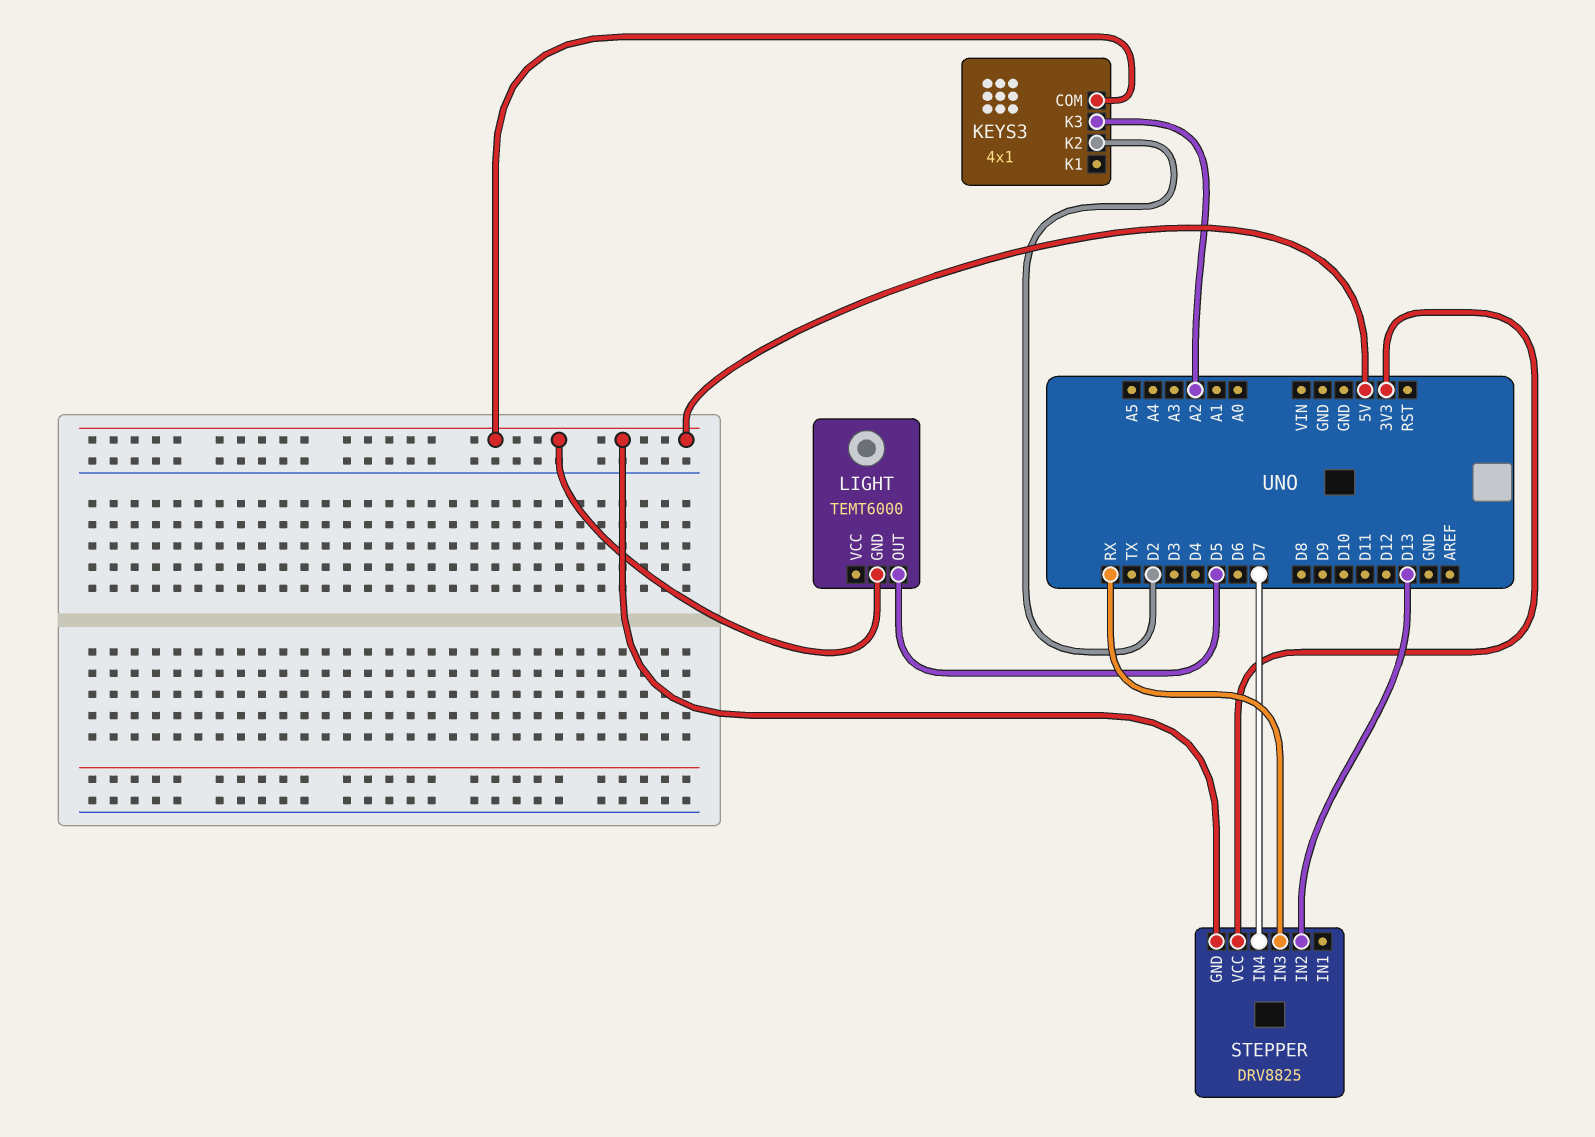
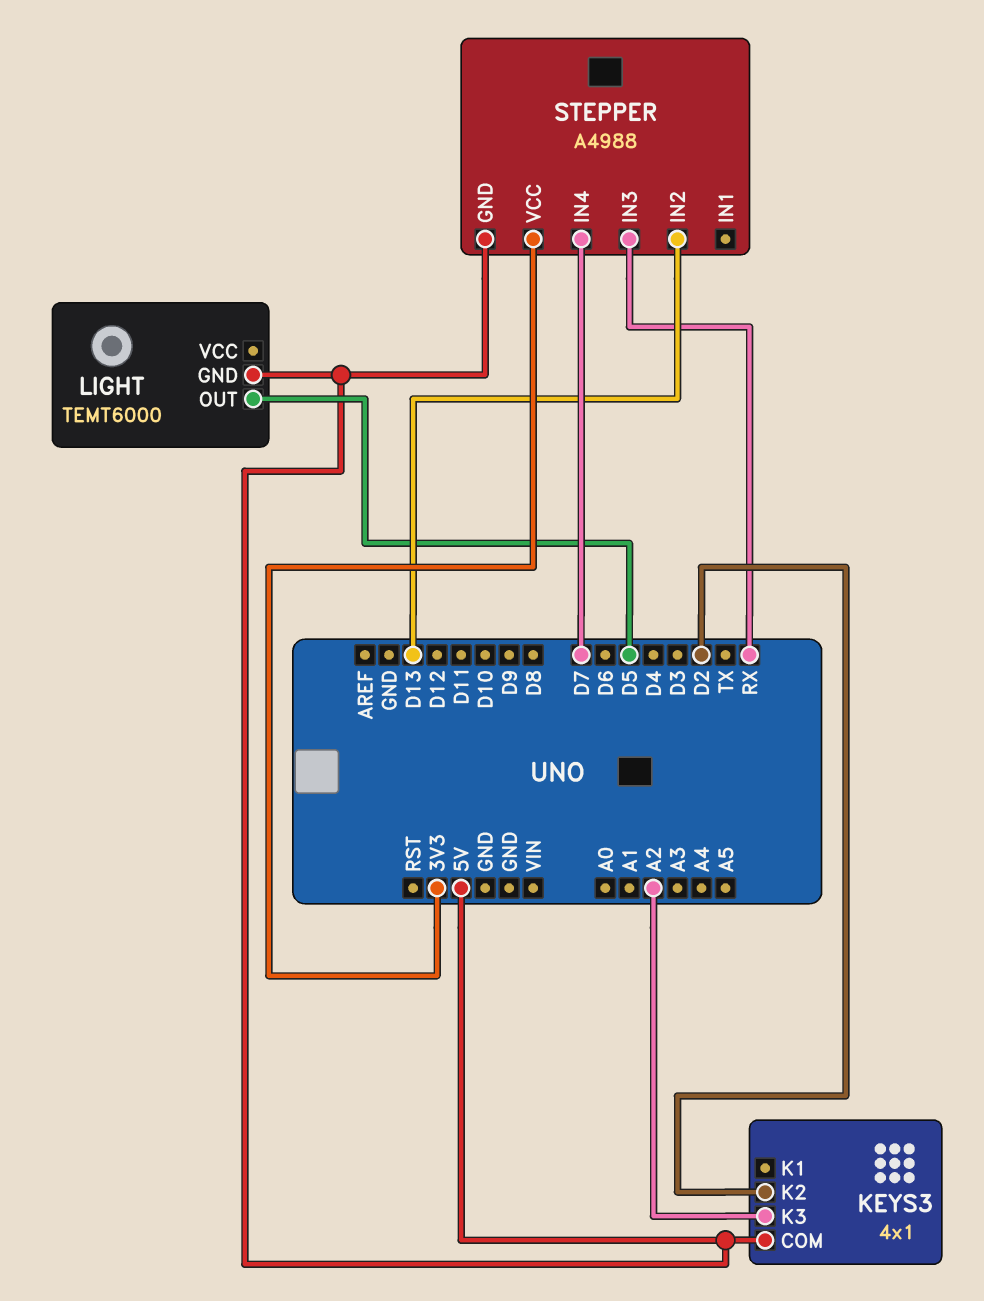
STEPPER: DRV8825 -> A4988

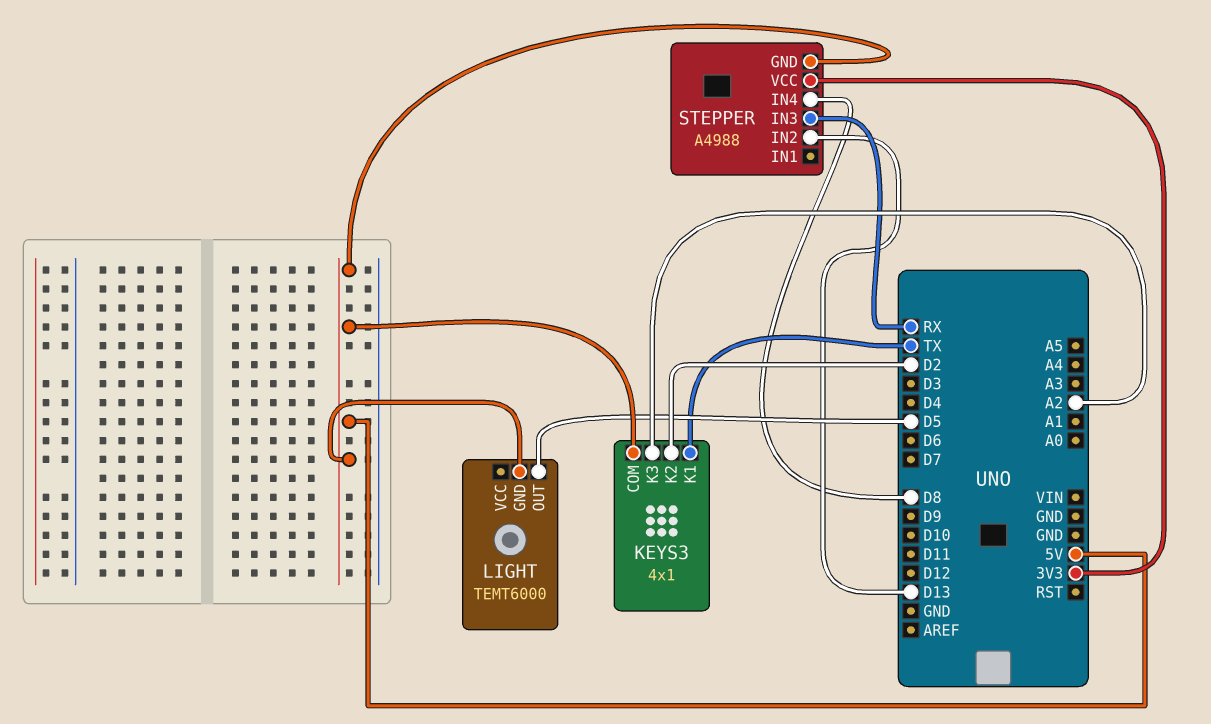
KEYS3 pin K1: none -> TX
STEPPER pin IN4: D7 -> D8

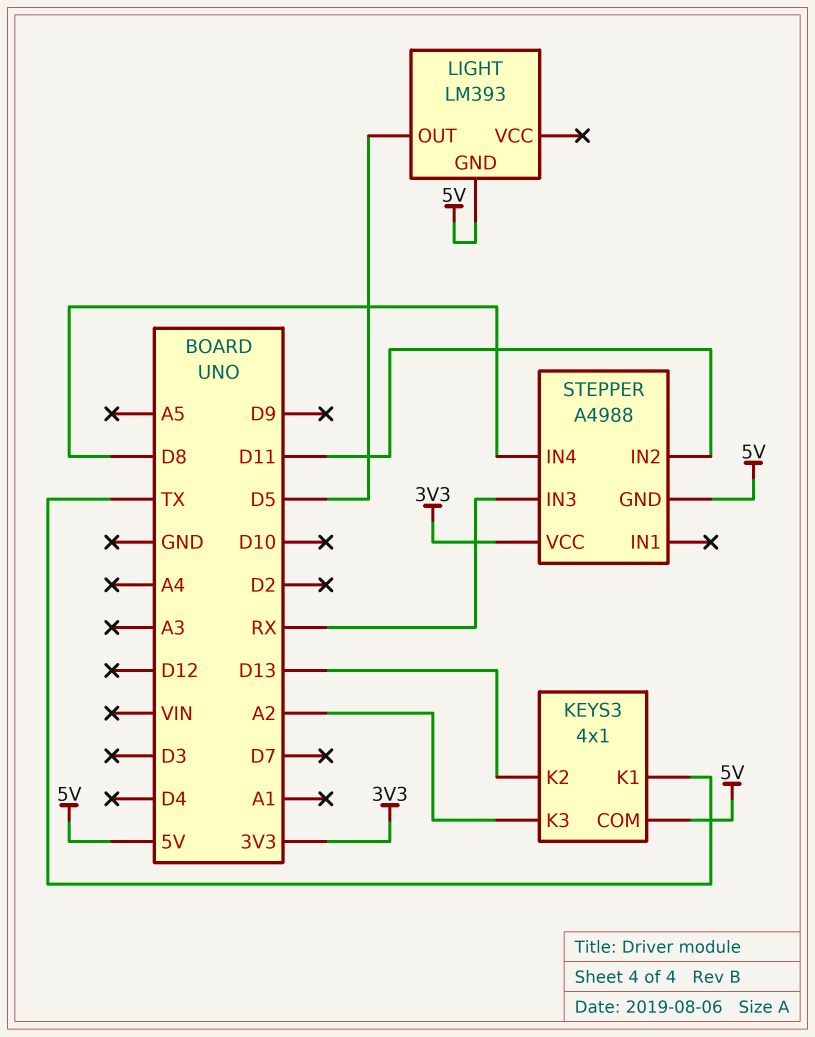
KEYS3 pin K2: D2 -> D13
LIGHT: TEMT6000 -> LM393
STEPPER pin IN2: D13 -> D11

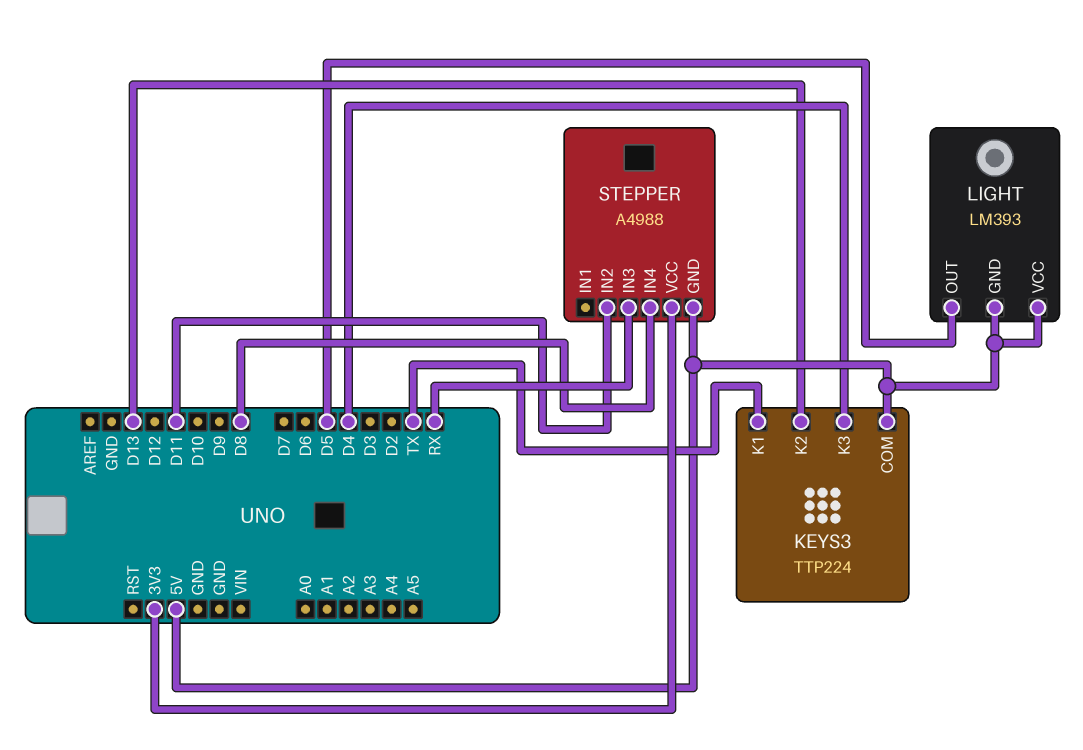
KEYS3: 4x1 -> TTP224
KEYS3 pin K3: A2 -> D4
LIGHT pin VCC: none -> 5V

